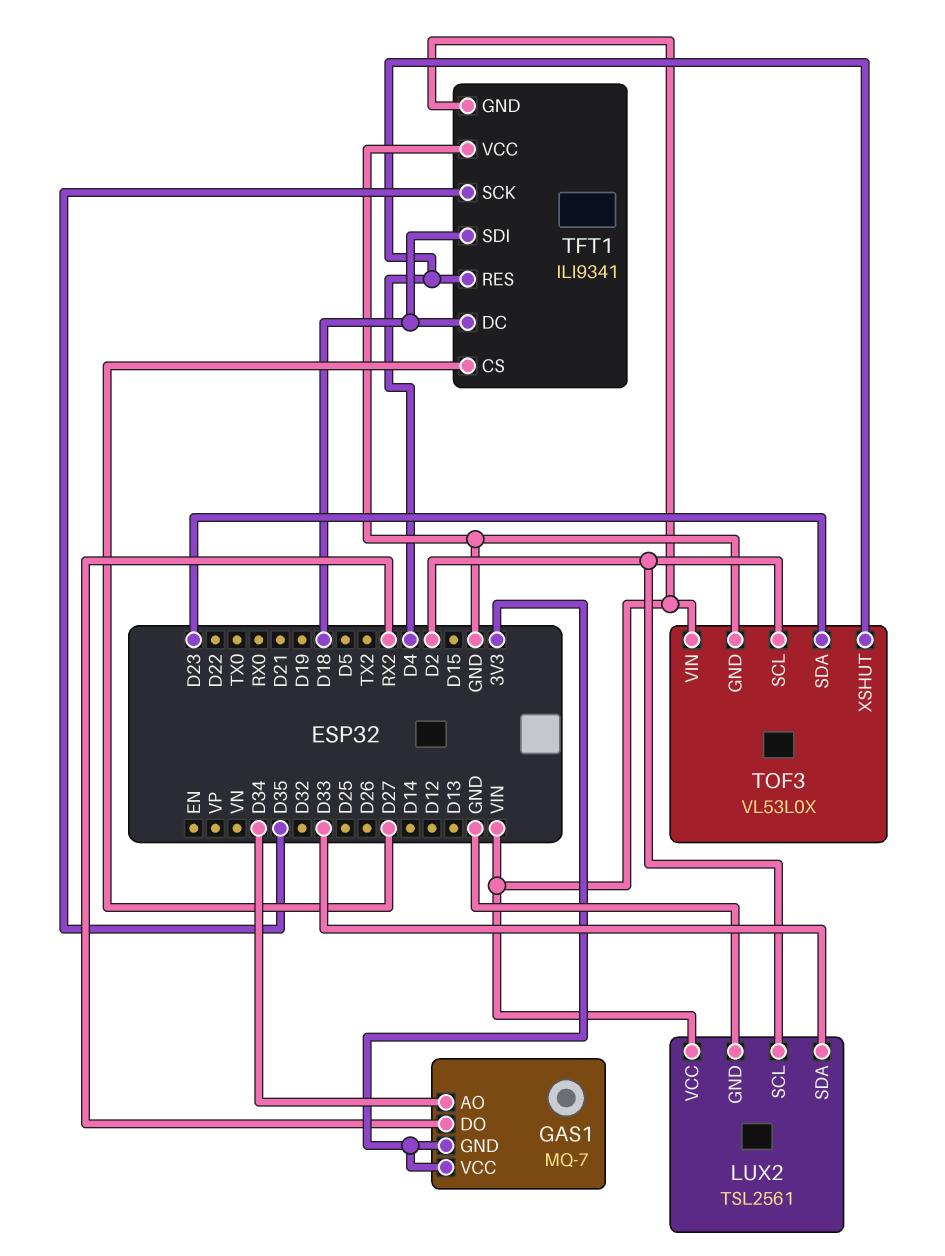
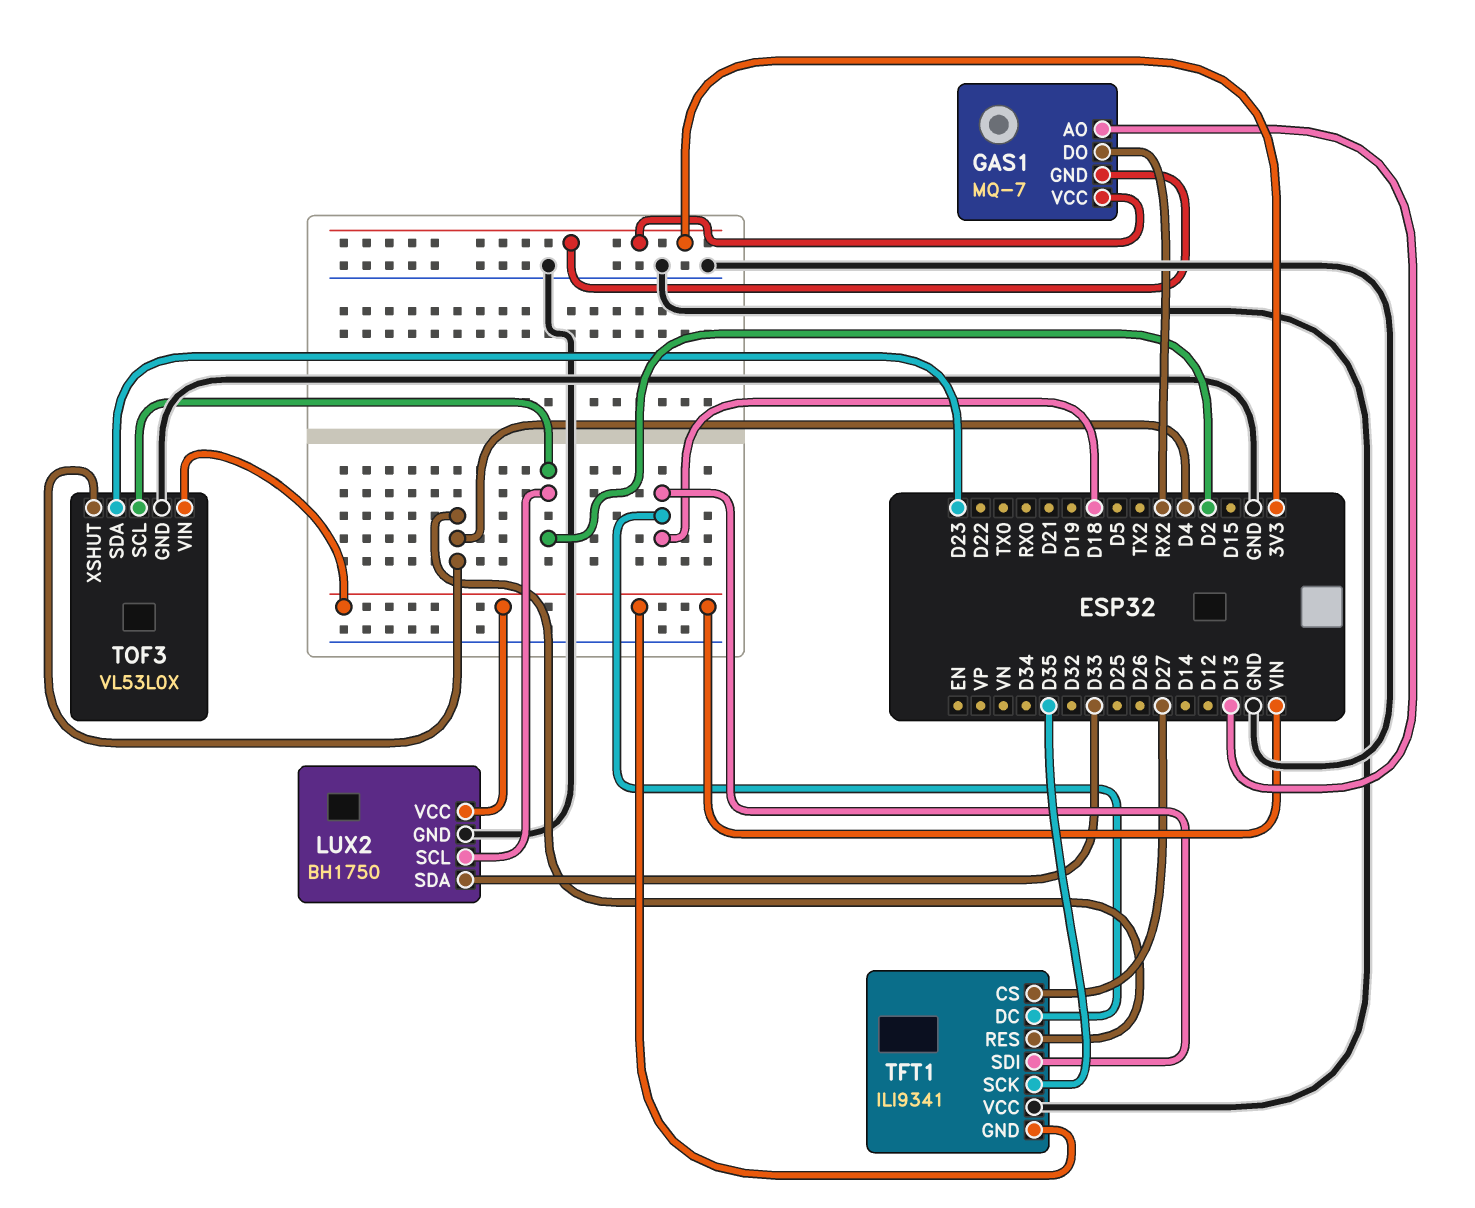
GAS1 pin AO: D34 -> D13
LUX2: TSL2561 -> BH1750

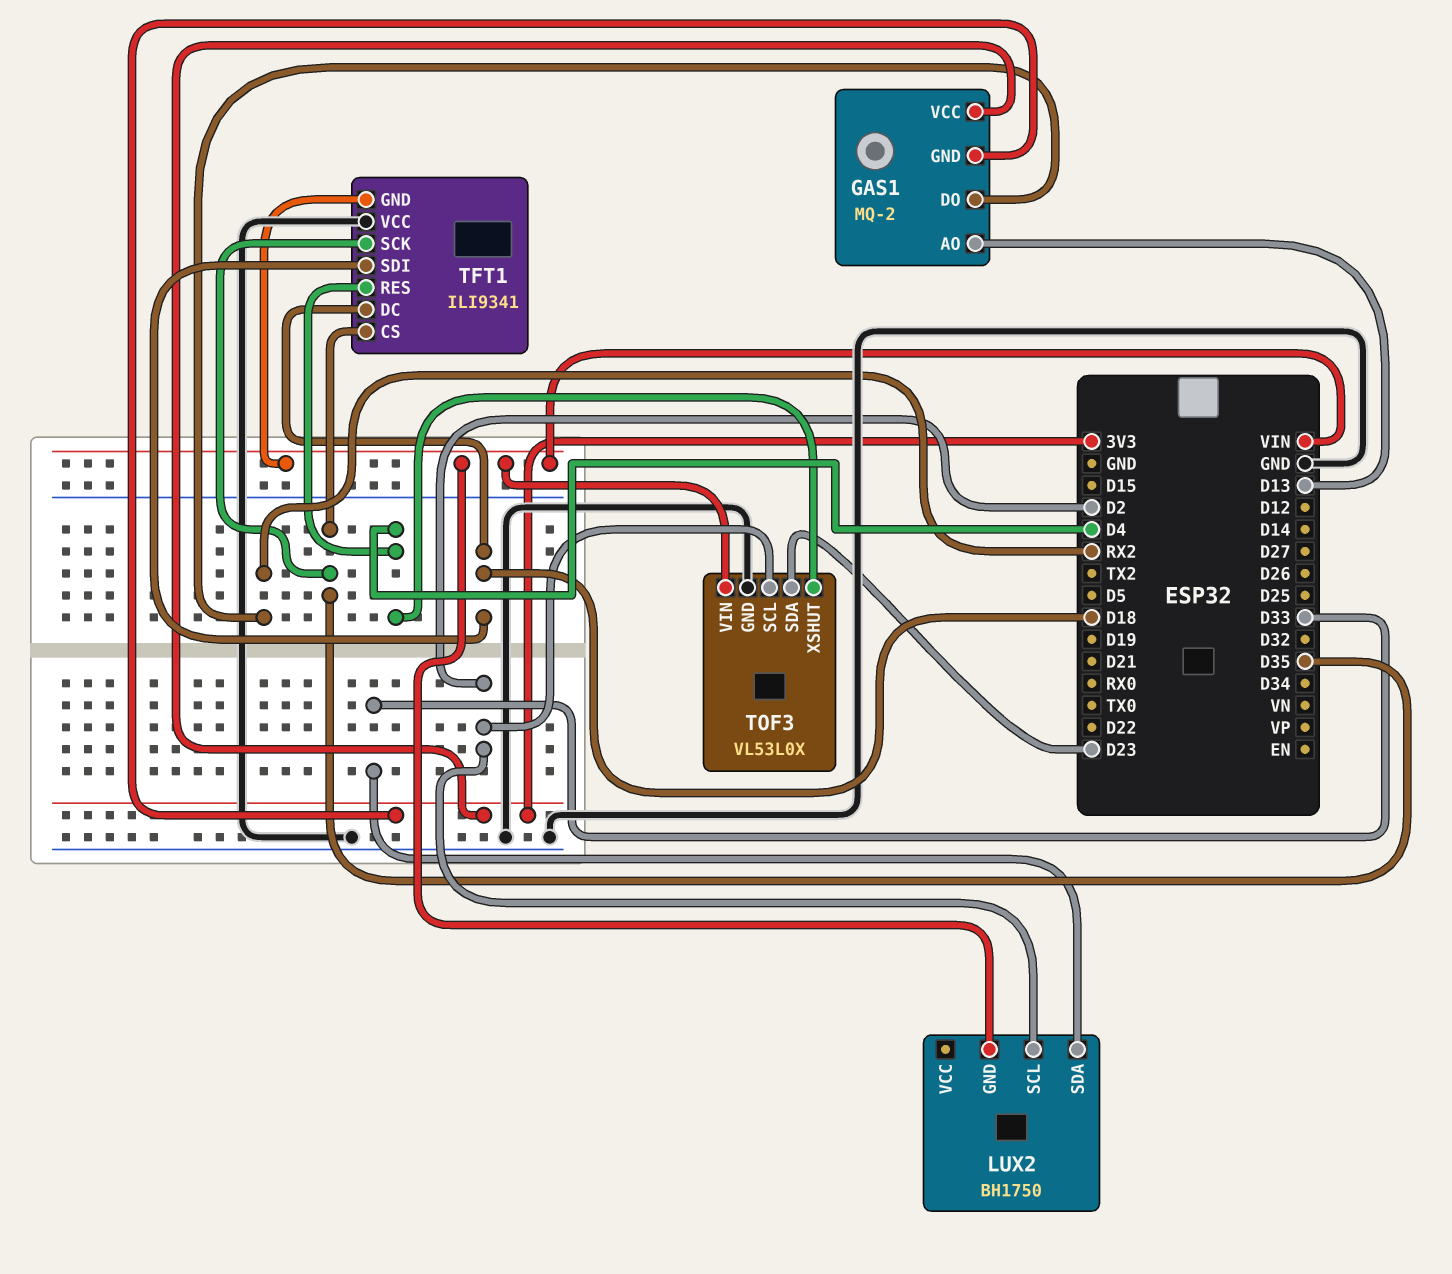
GAS1: MQ-7 -> MQ-2
LUX2 pin GND: GND -> VIN
LUX2 pin VCC: VIN -> none
TFT1 pin CS: D27 -> D35

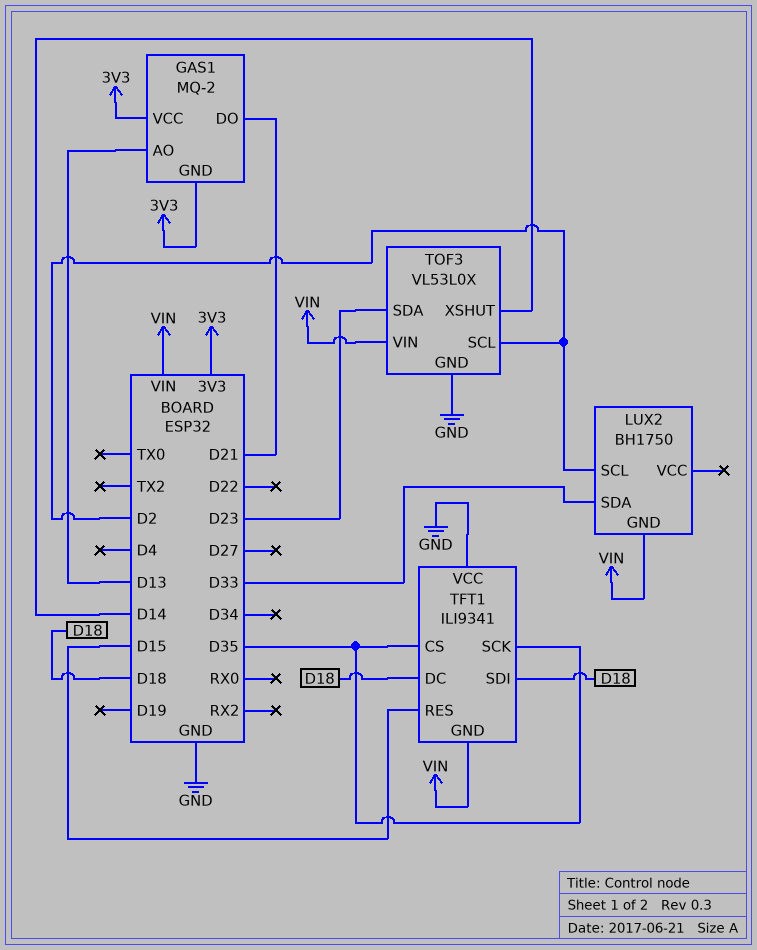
GAS1 pin DO: RX2 -> D21
TFT1 pin RES: D4 -> D15
TOF3 pin XSHUT: D4 -> D14

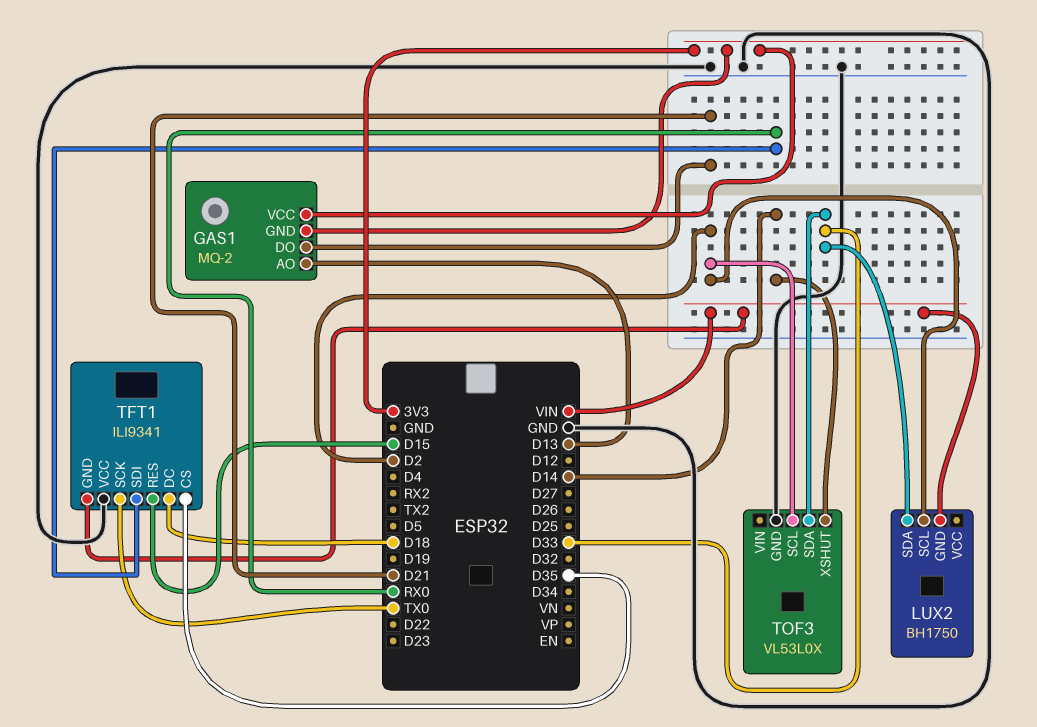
TFT1 pin SCK: D35 -> TX0
TFT1 pin SDI: D18 -> RX0
TOF3 pin SDA: D23 -> D33
TOF3 pin VIN: VIN -> none

